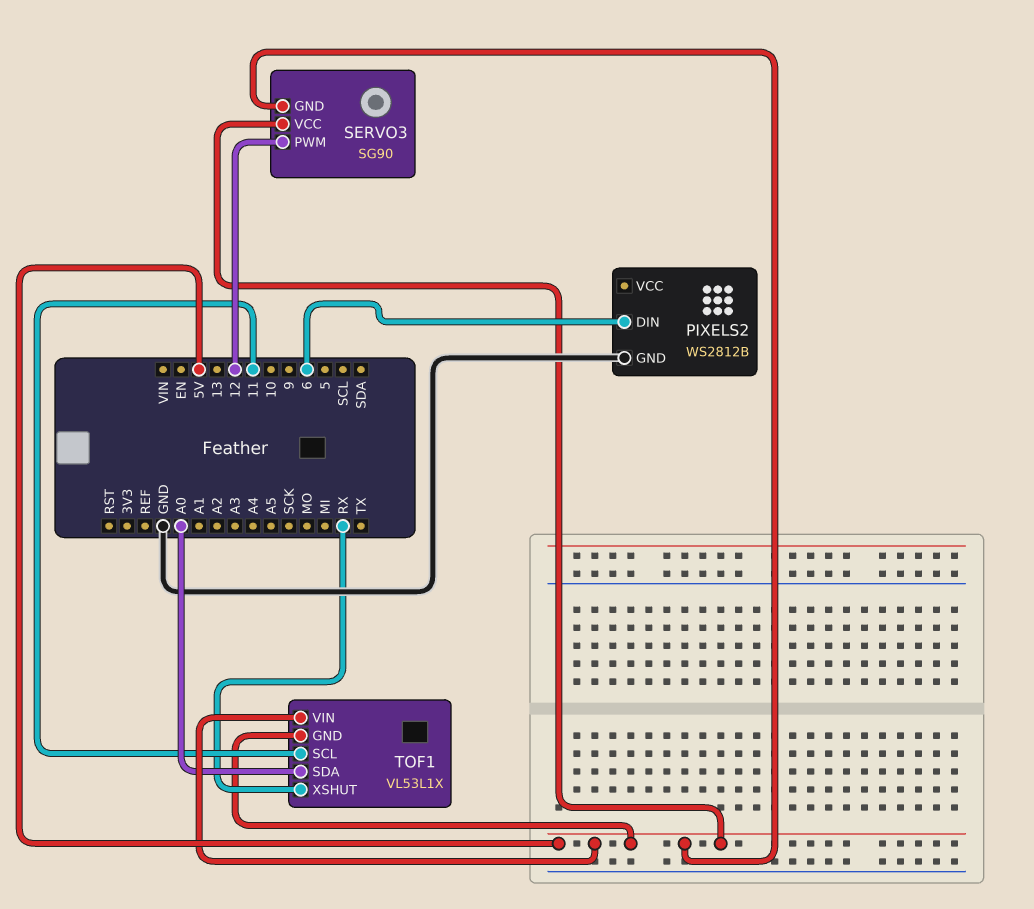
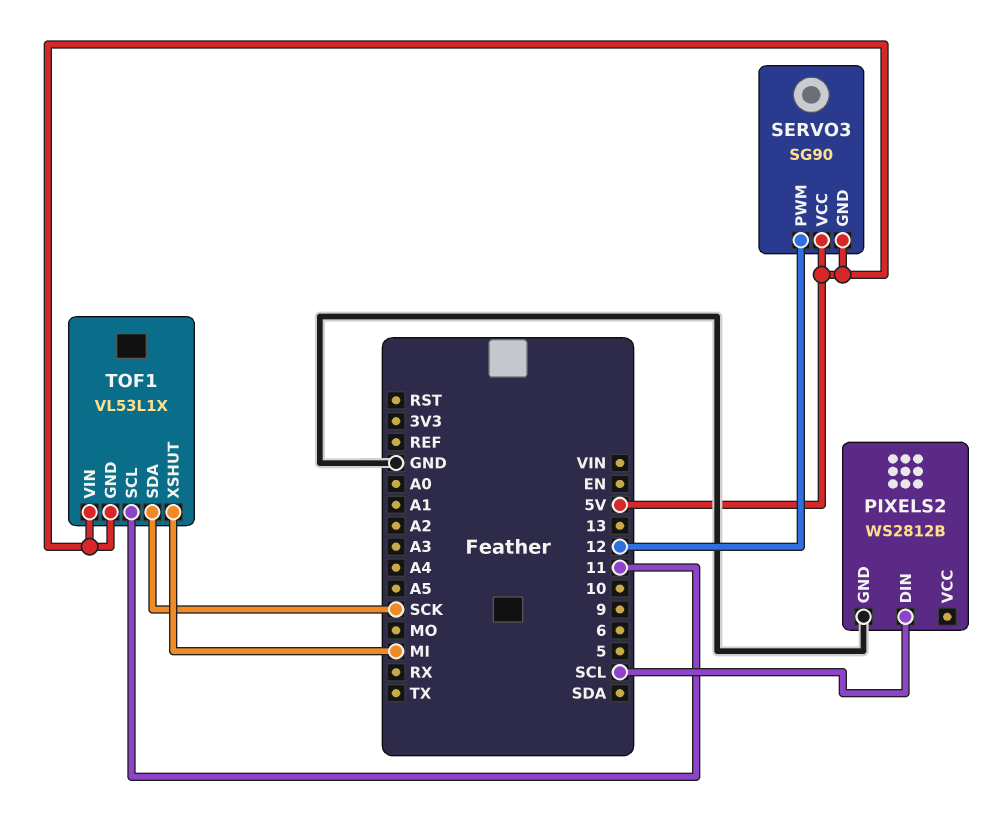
PIXELS2 pin DIN: 6 -> SCL
TOF1 pin SDA: A0 -> SCK
TOF1 pin XSHUT: RX -> MI

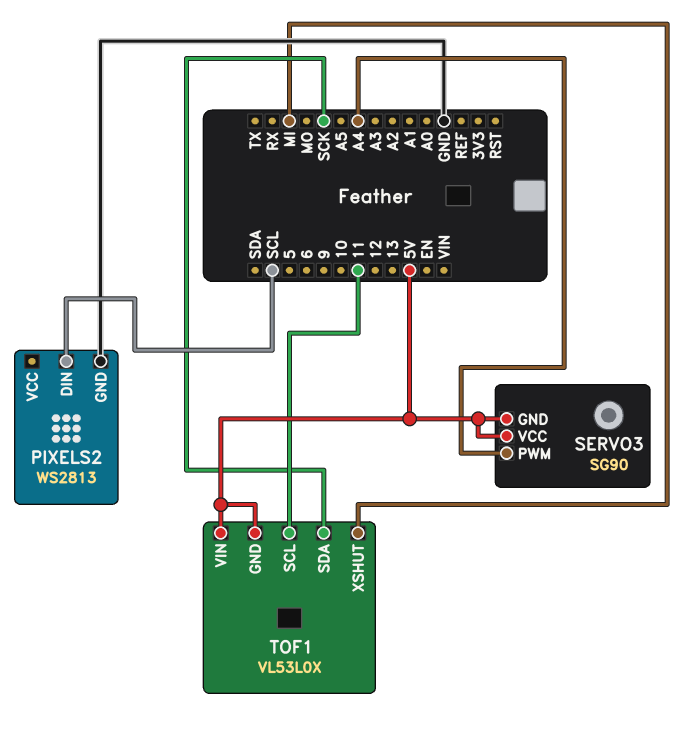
PIXELS2: WS2812B -> WS2813
SERVO3 pin PWM: 12 -> A4
TOF1: VL53L1X -> VL53L0X

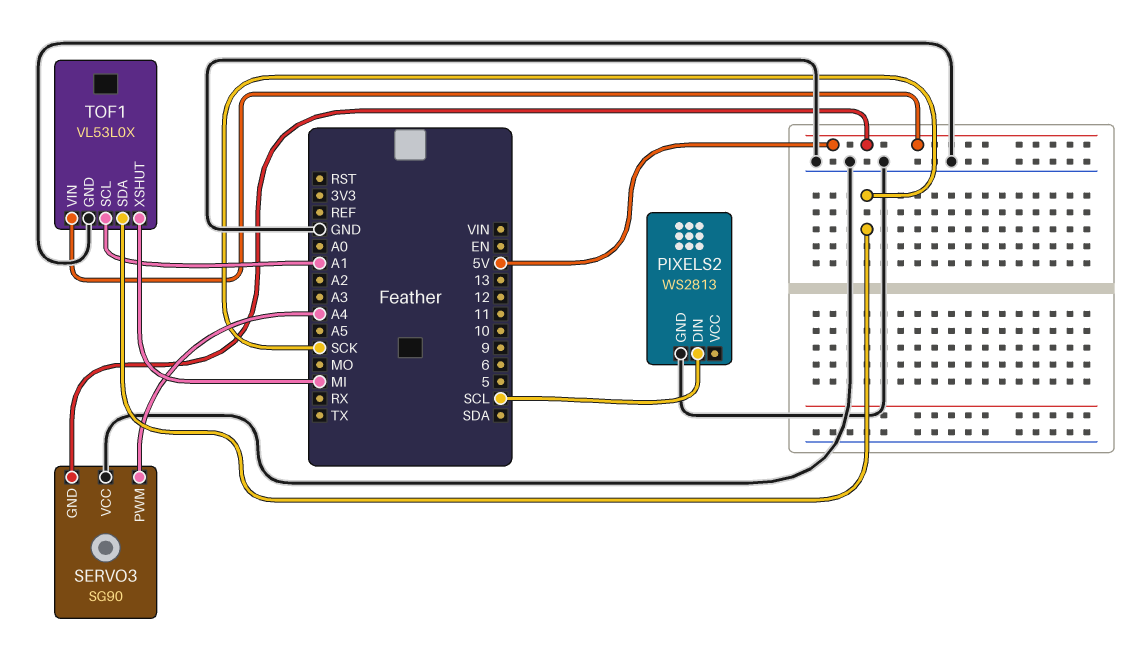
SERVO3 pin VCC: 5V -> GND
TOF1 pin GND: 5V -> GND
TOF1 pin SCL: 11 -> A1

